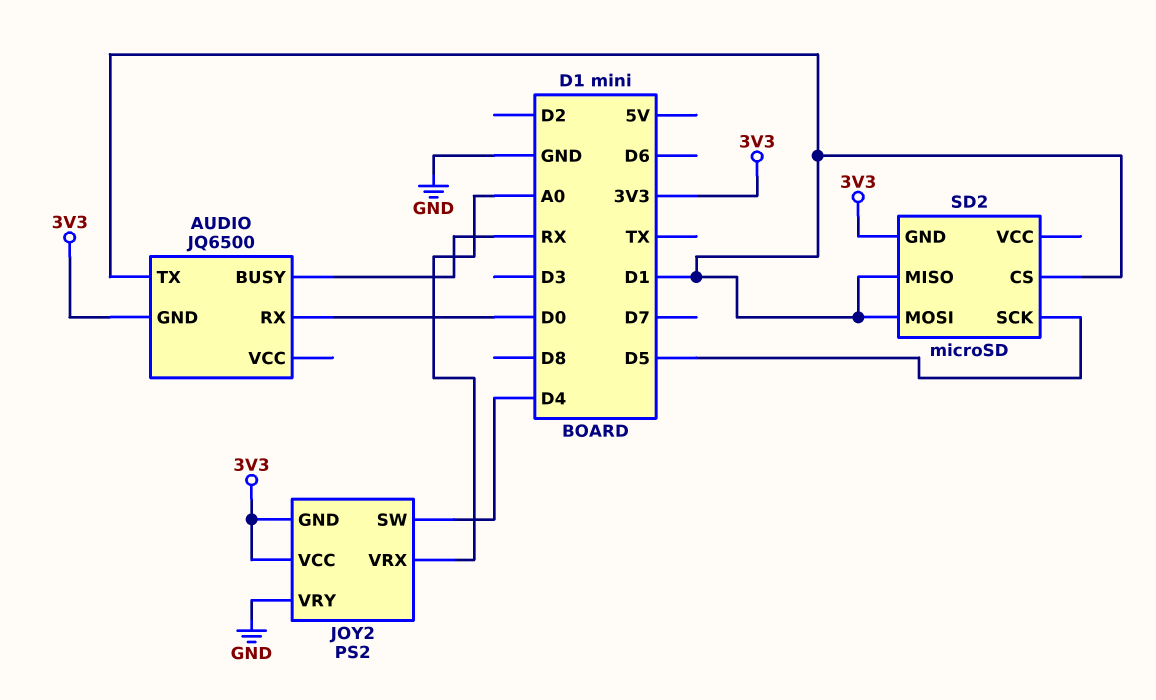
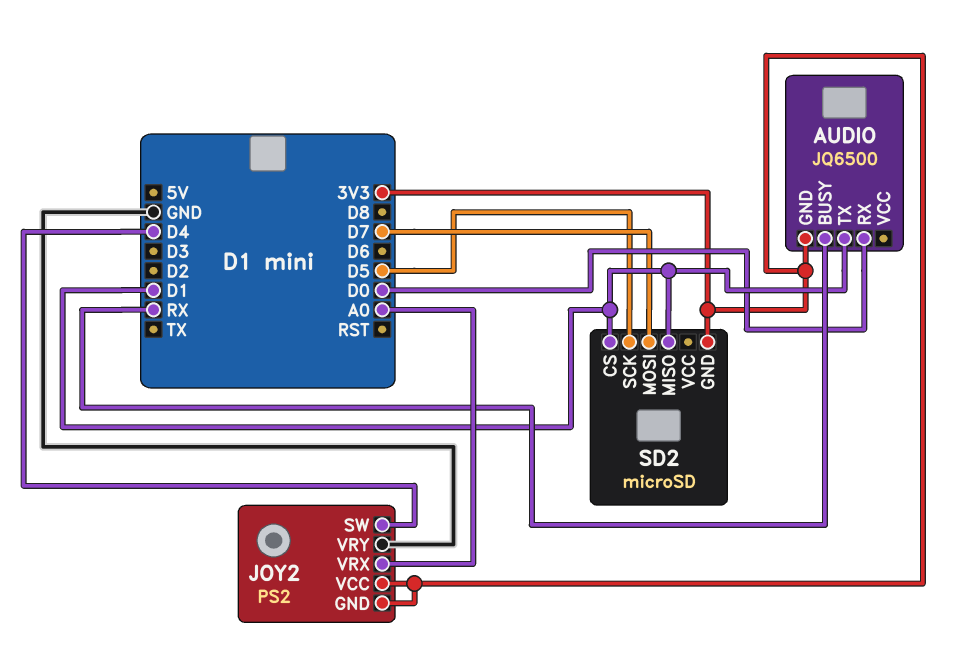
SD2 pin MOSI: D1 -> D7

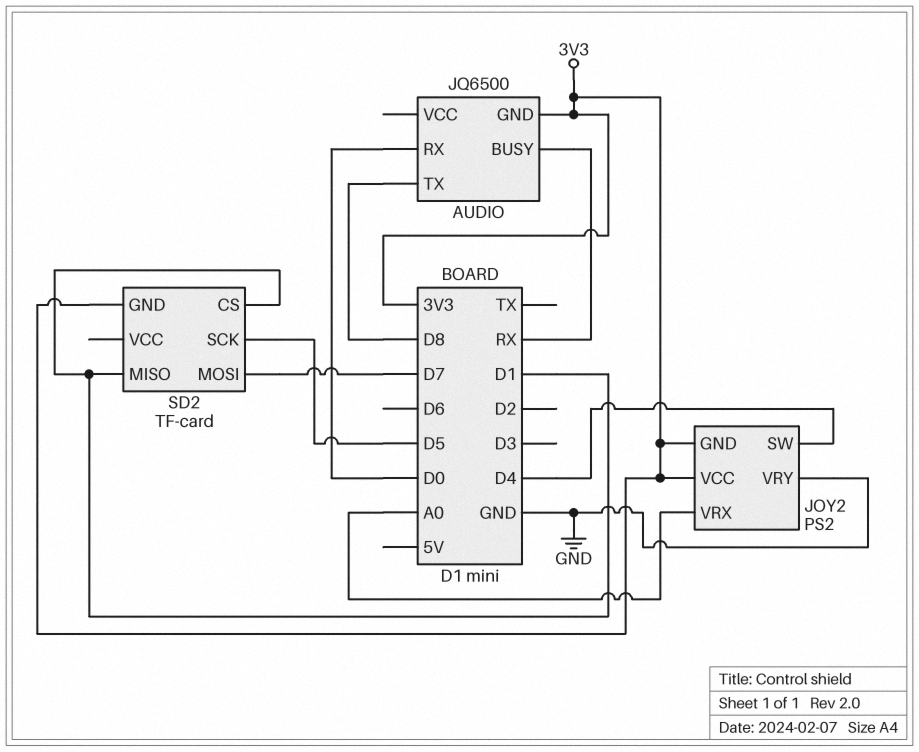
AUDIO pin TX: D1 -> D8
SD2: microSD -> TF-card

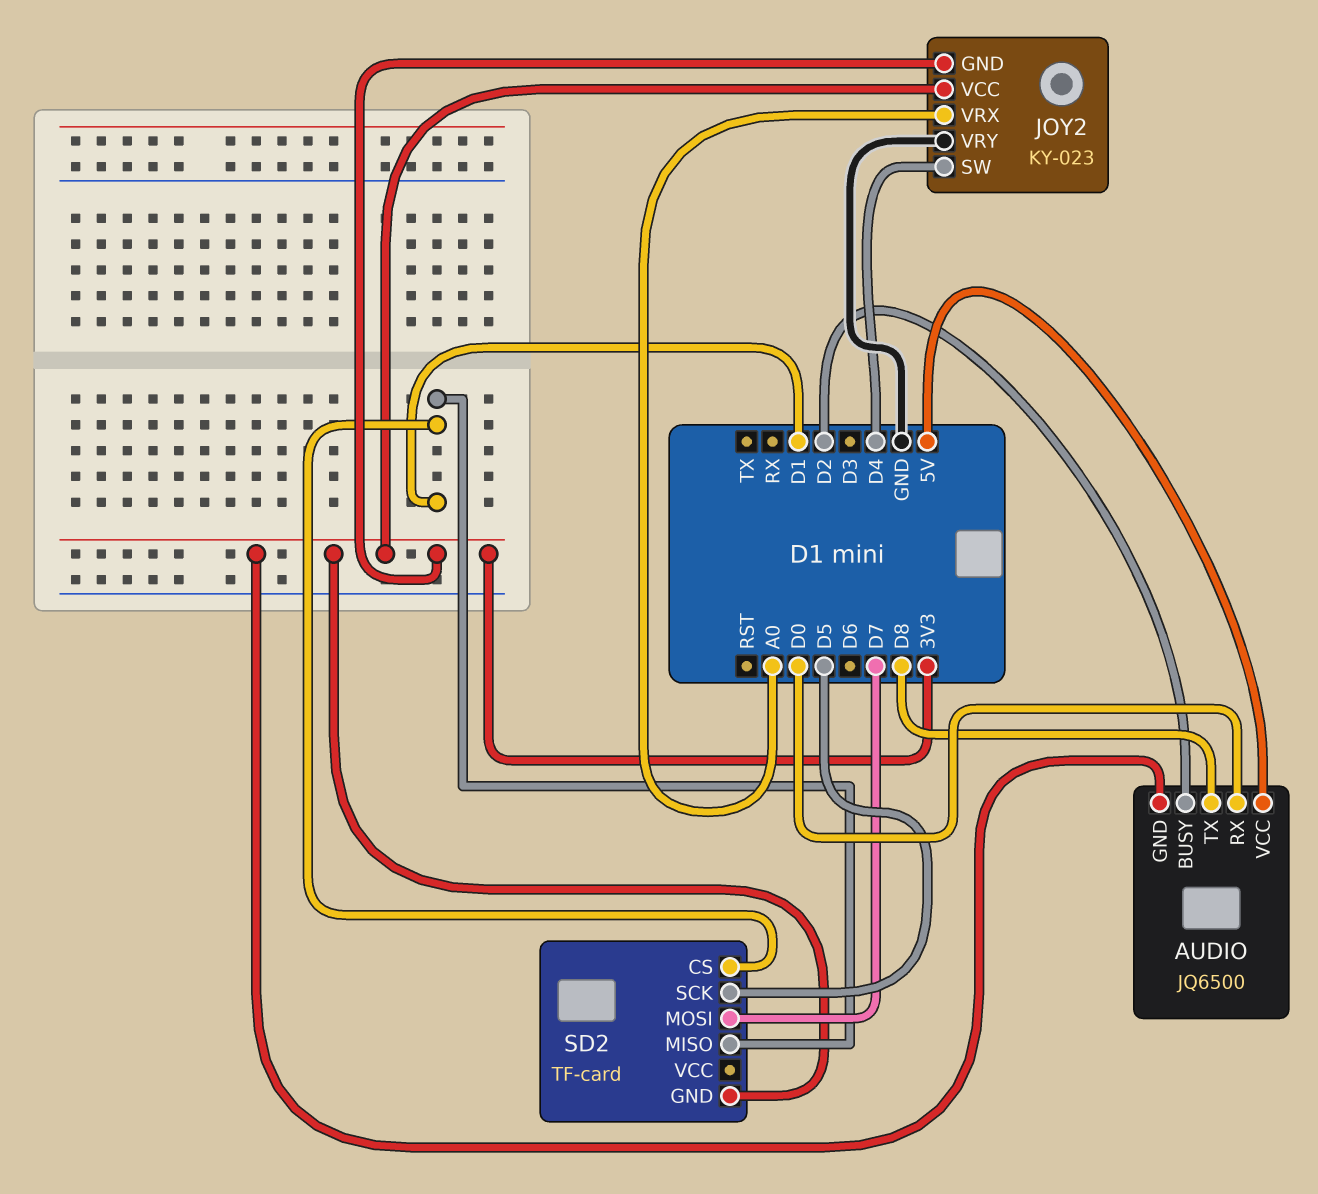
AUDIO pin BUSY: RX -> D2
AUDIO pin VCC: none -> 5V
JOY2: PS2 -> KY-023

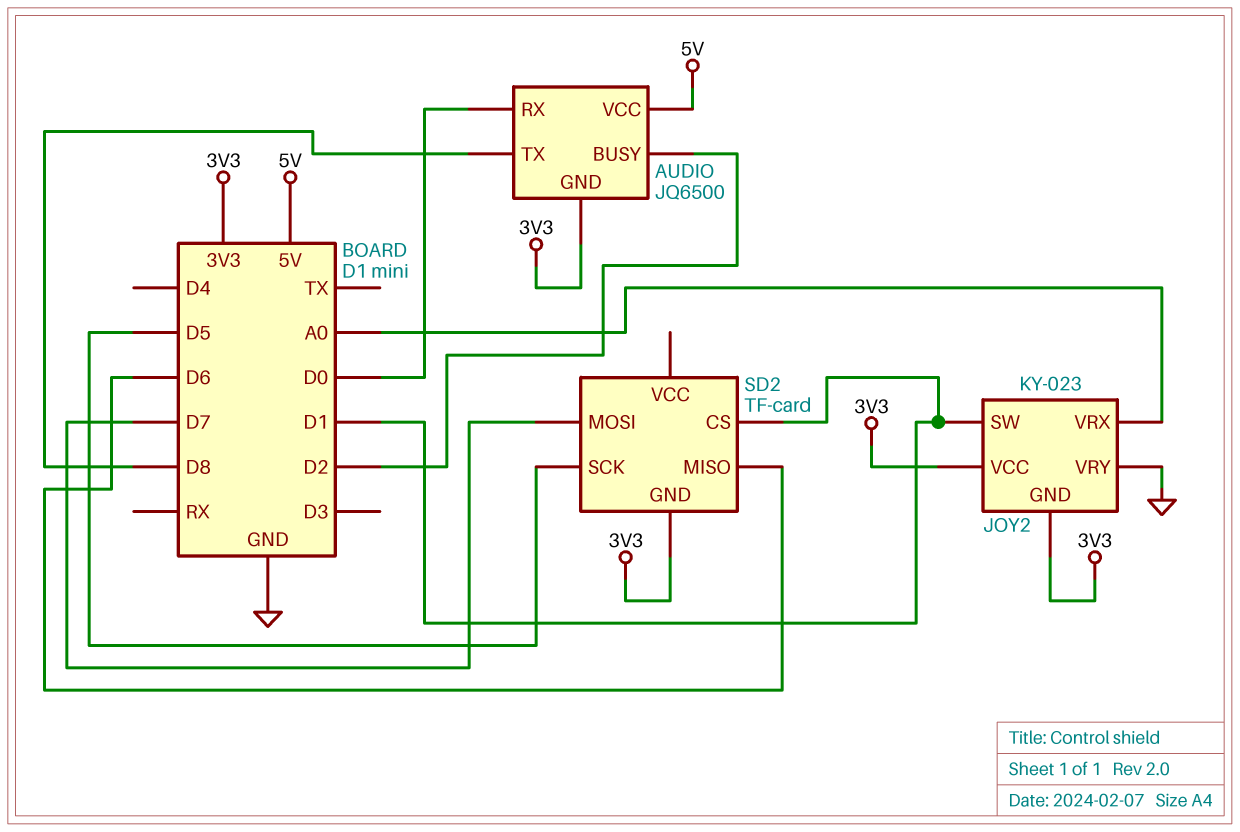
JOY2 pin SW: D4 -> D1
SD2 pin MISO: D1 -> D6

